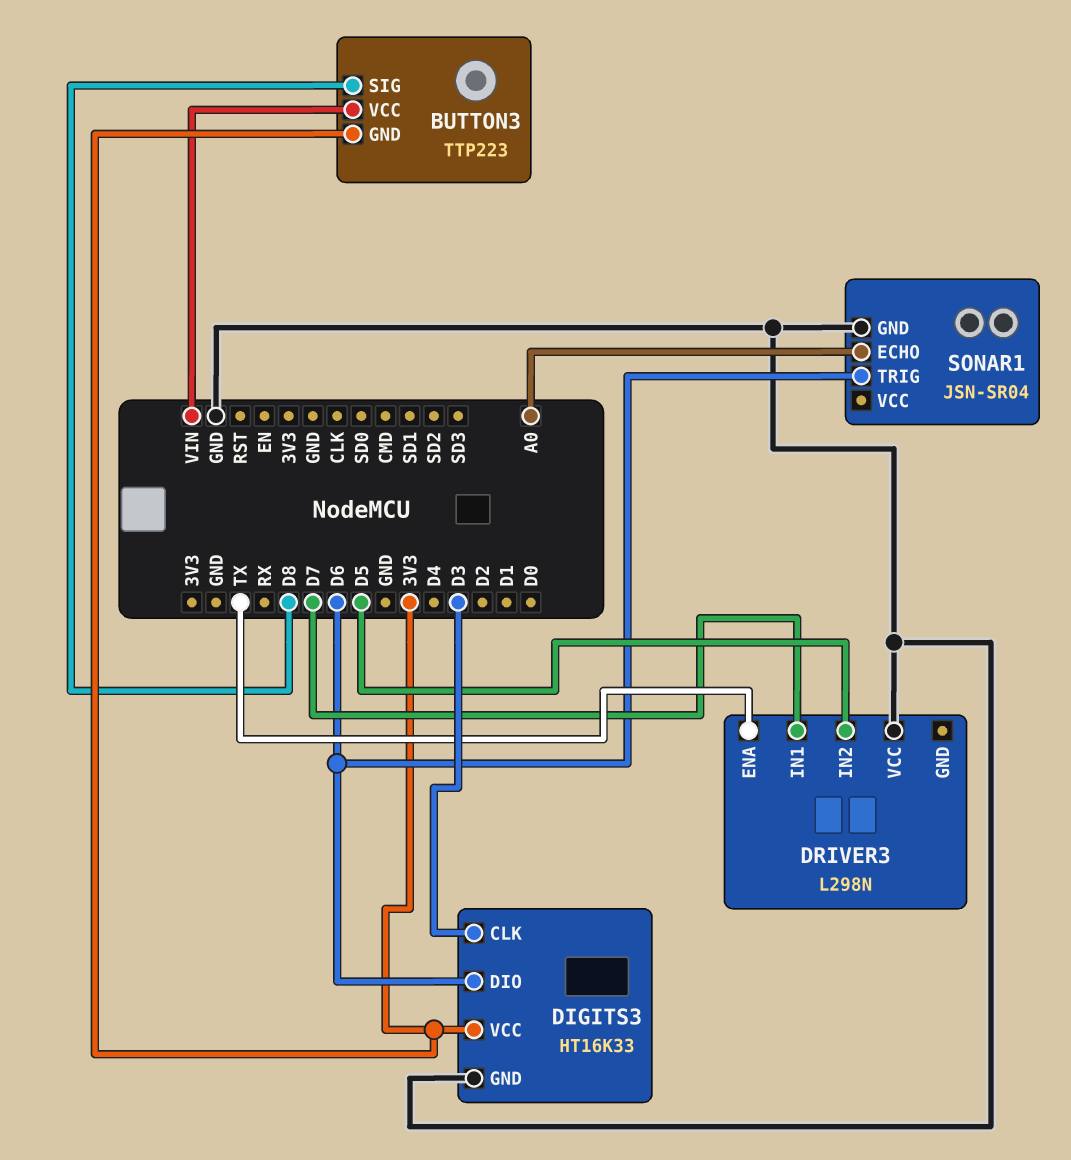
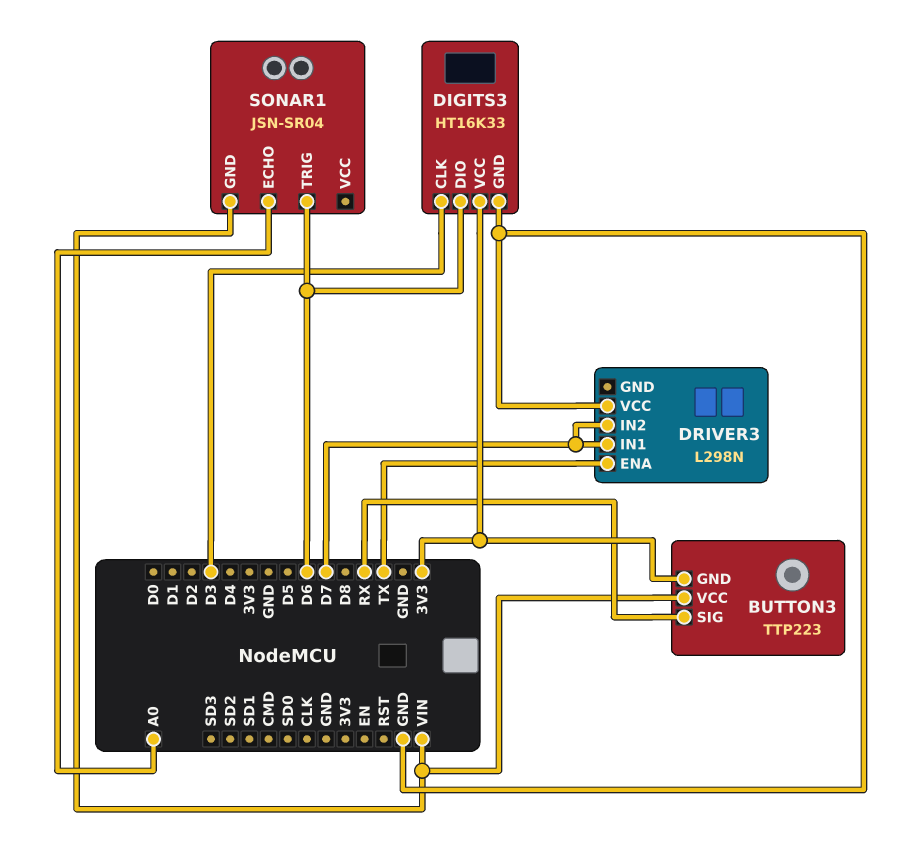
BUTTON3 pin SIG: D8 -> RX
DRIVER3 pin IN2: D5 -> D7
SONAR1 pin GND: GND -> VIN

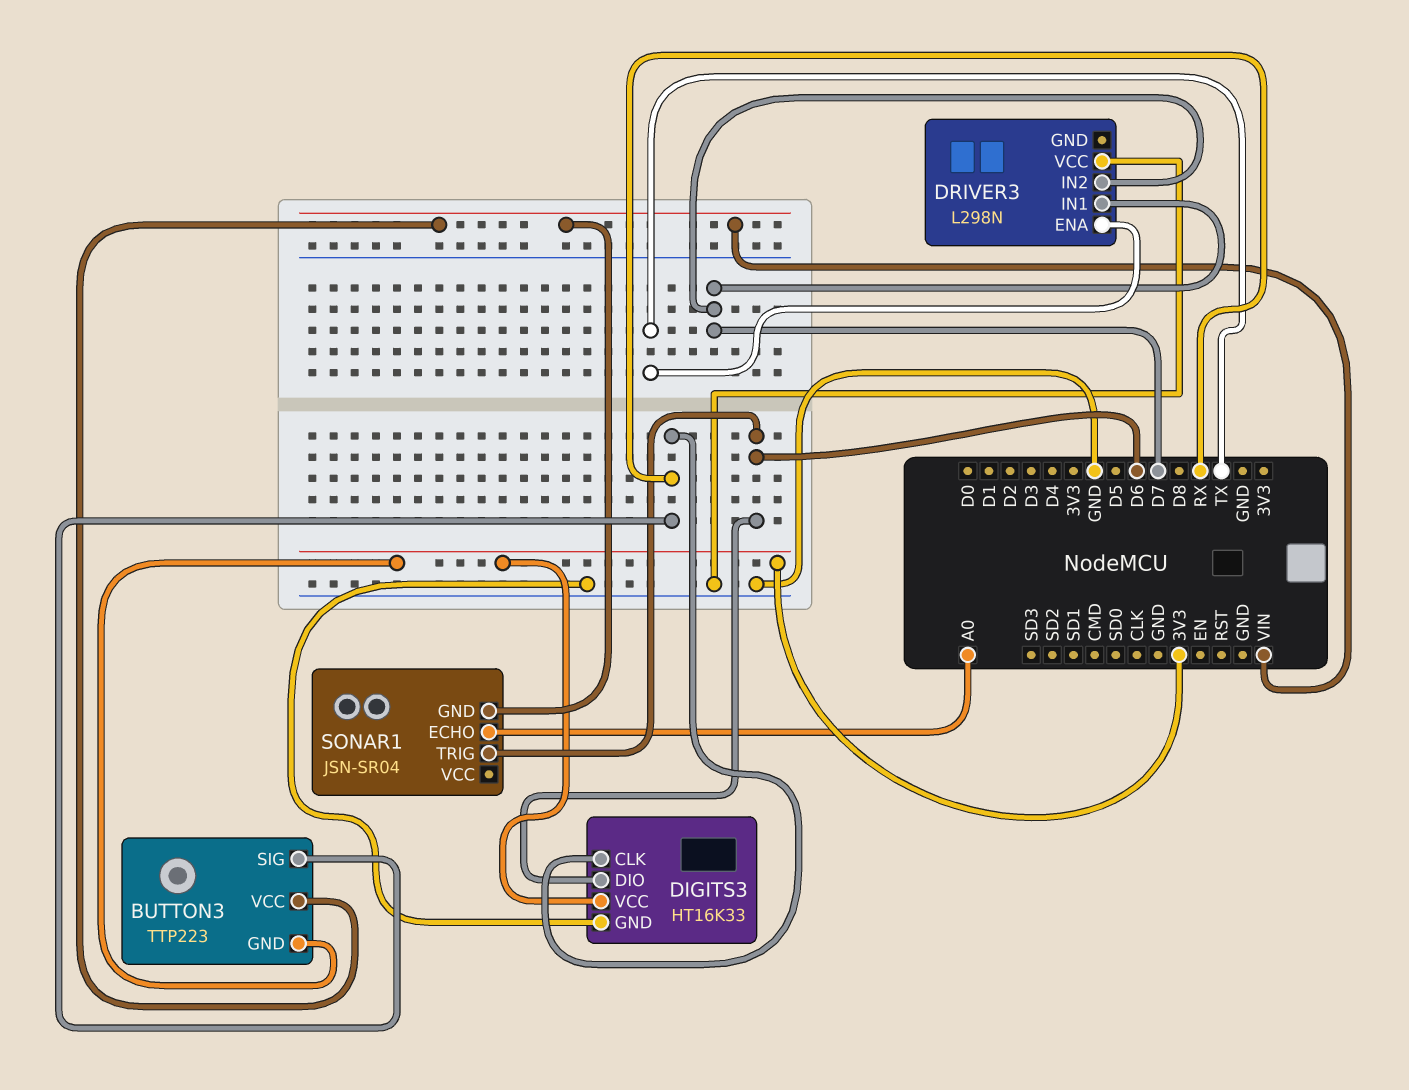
DIGITS3 pin CLK: D3 -> RX

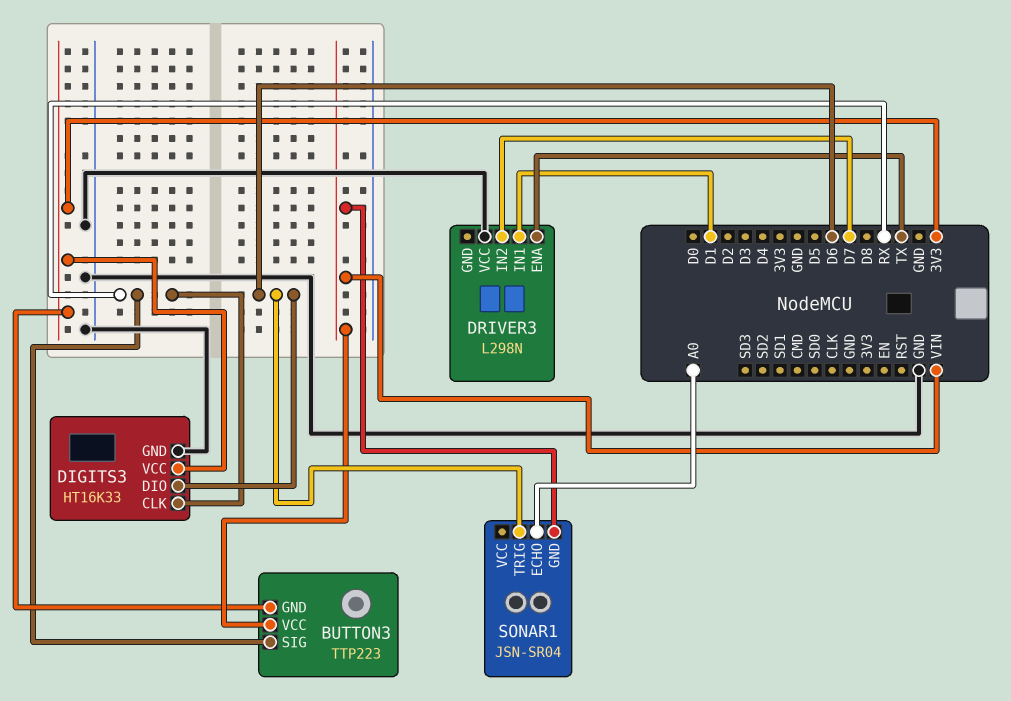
DRIVER3 pin IN1: D7 -> D1

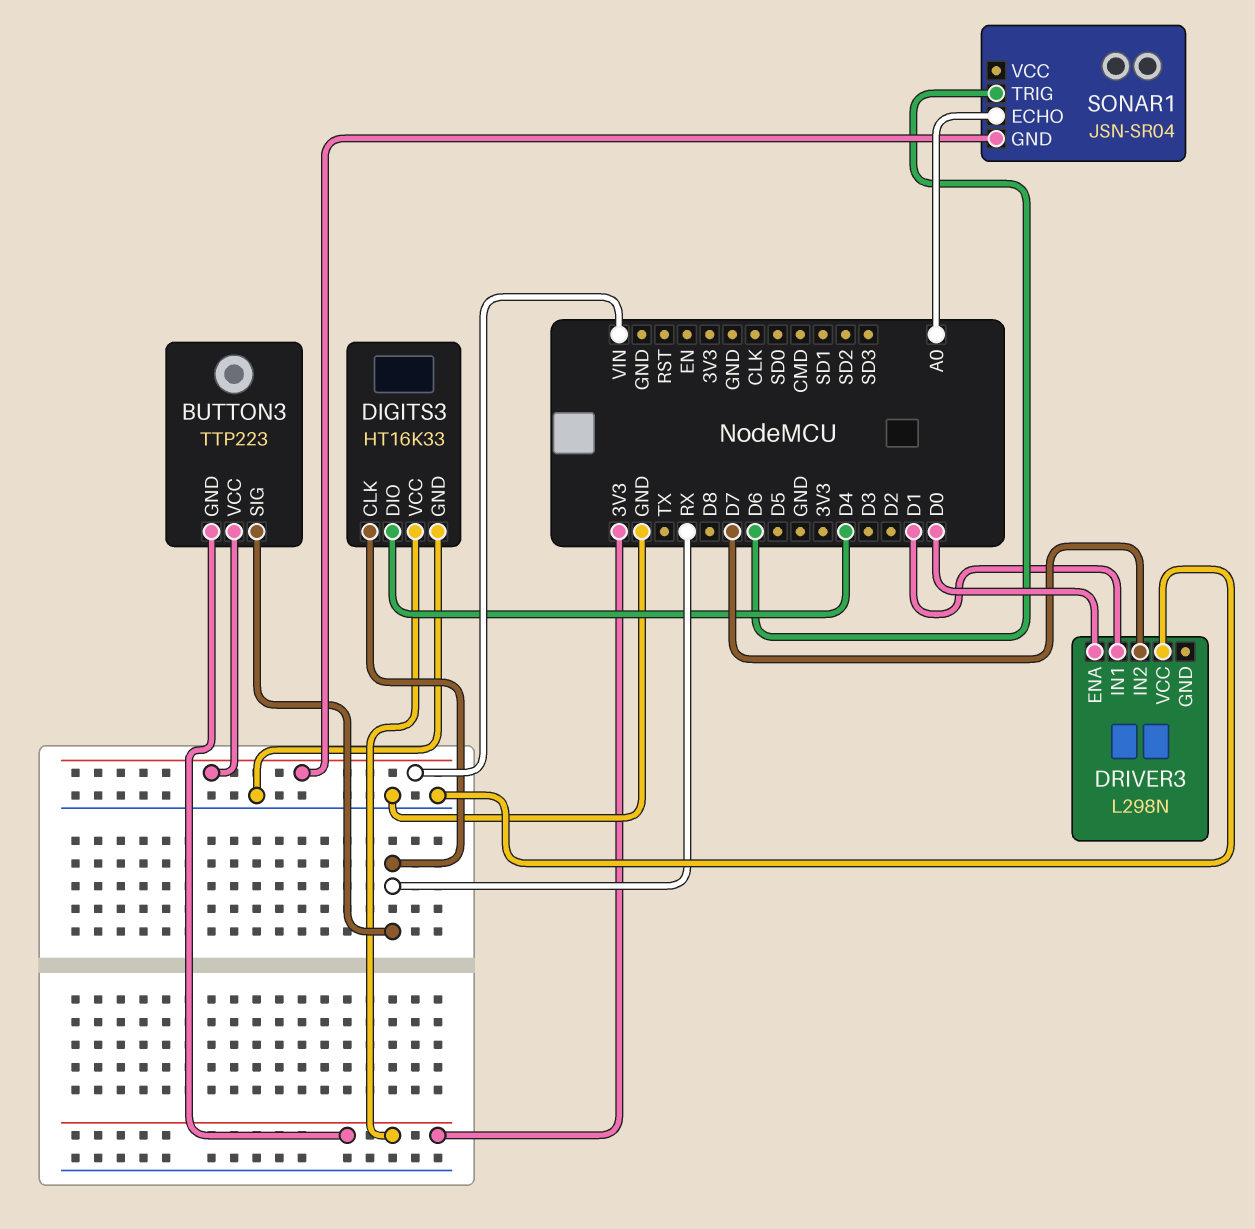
DIGITS3 pin DIO: D6 -> D4
DRIVER3 pin ENA: TX -> D0

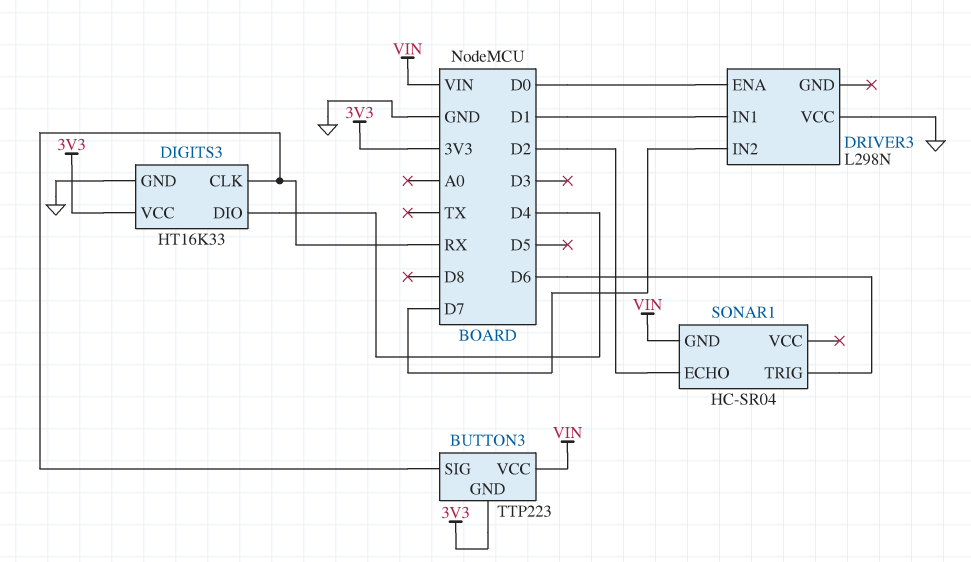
SONAR1: JSN-SR04 -> HC-SR04
SONAR1 pin ECHO: A0 -> D2

